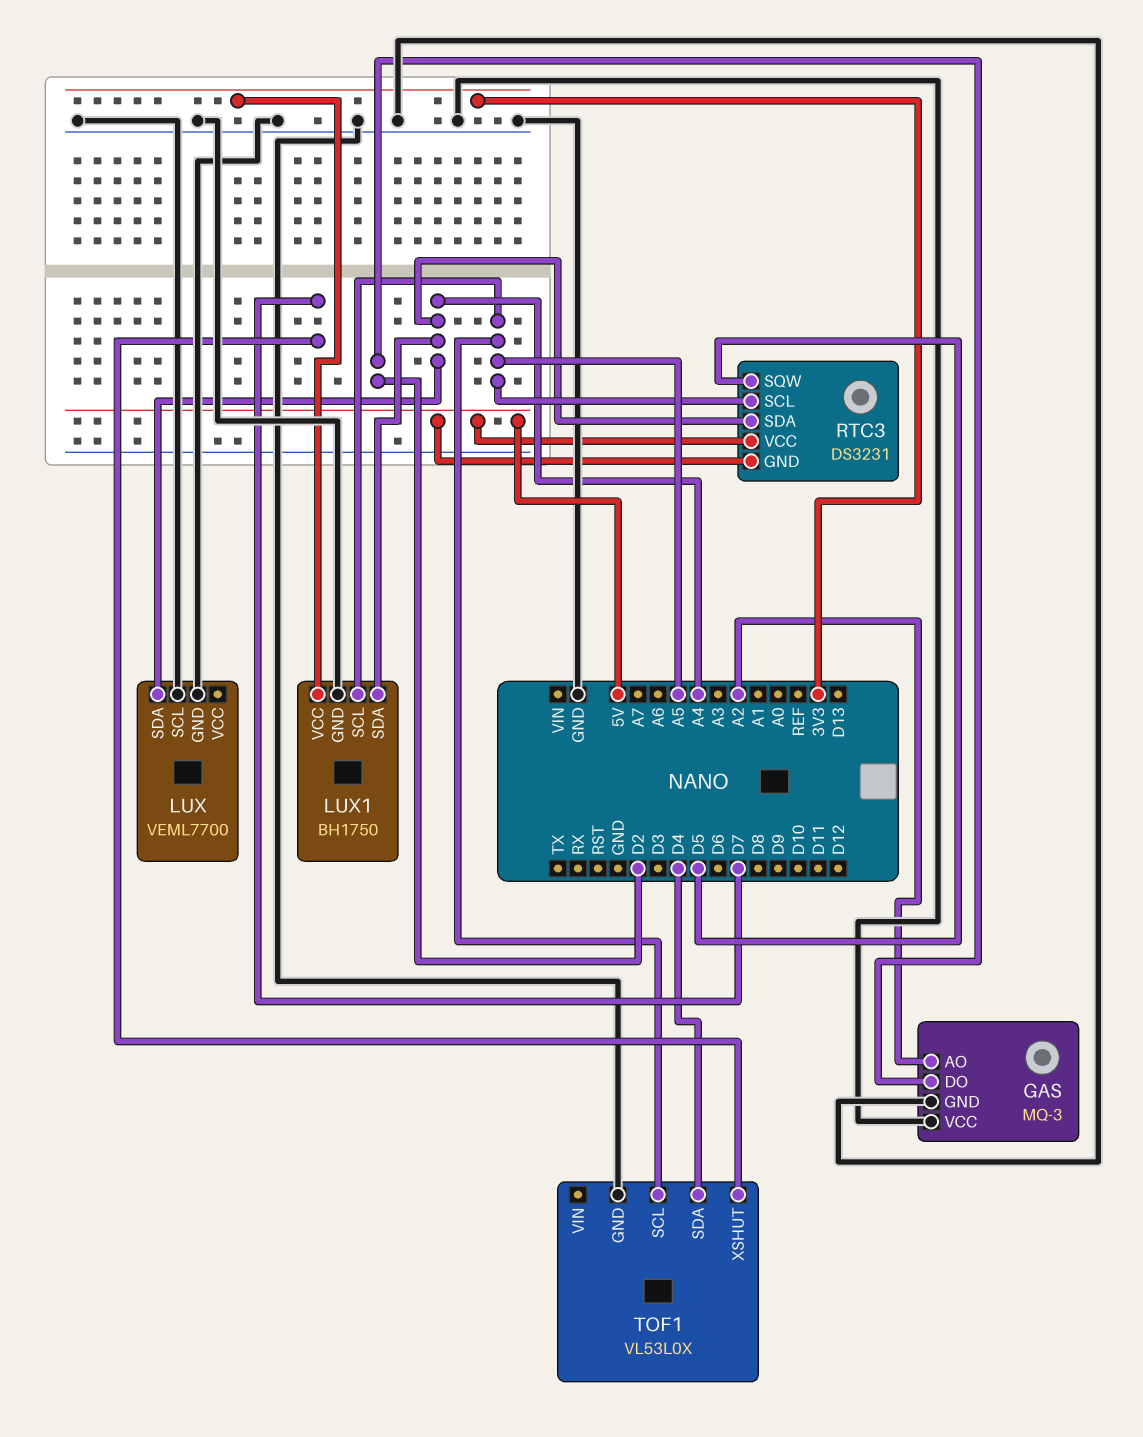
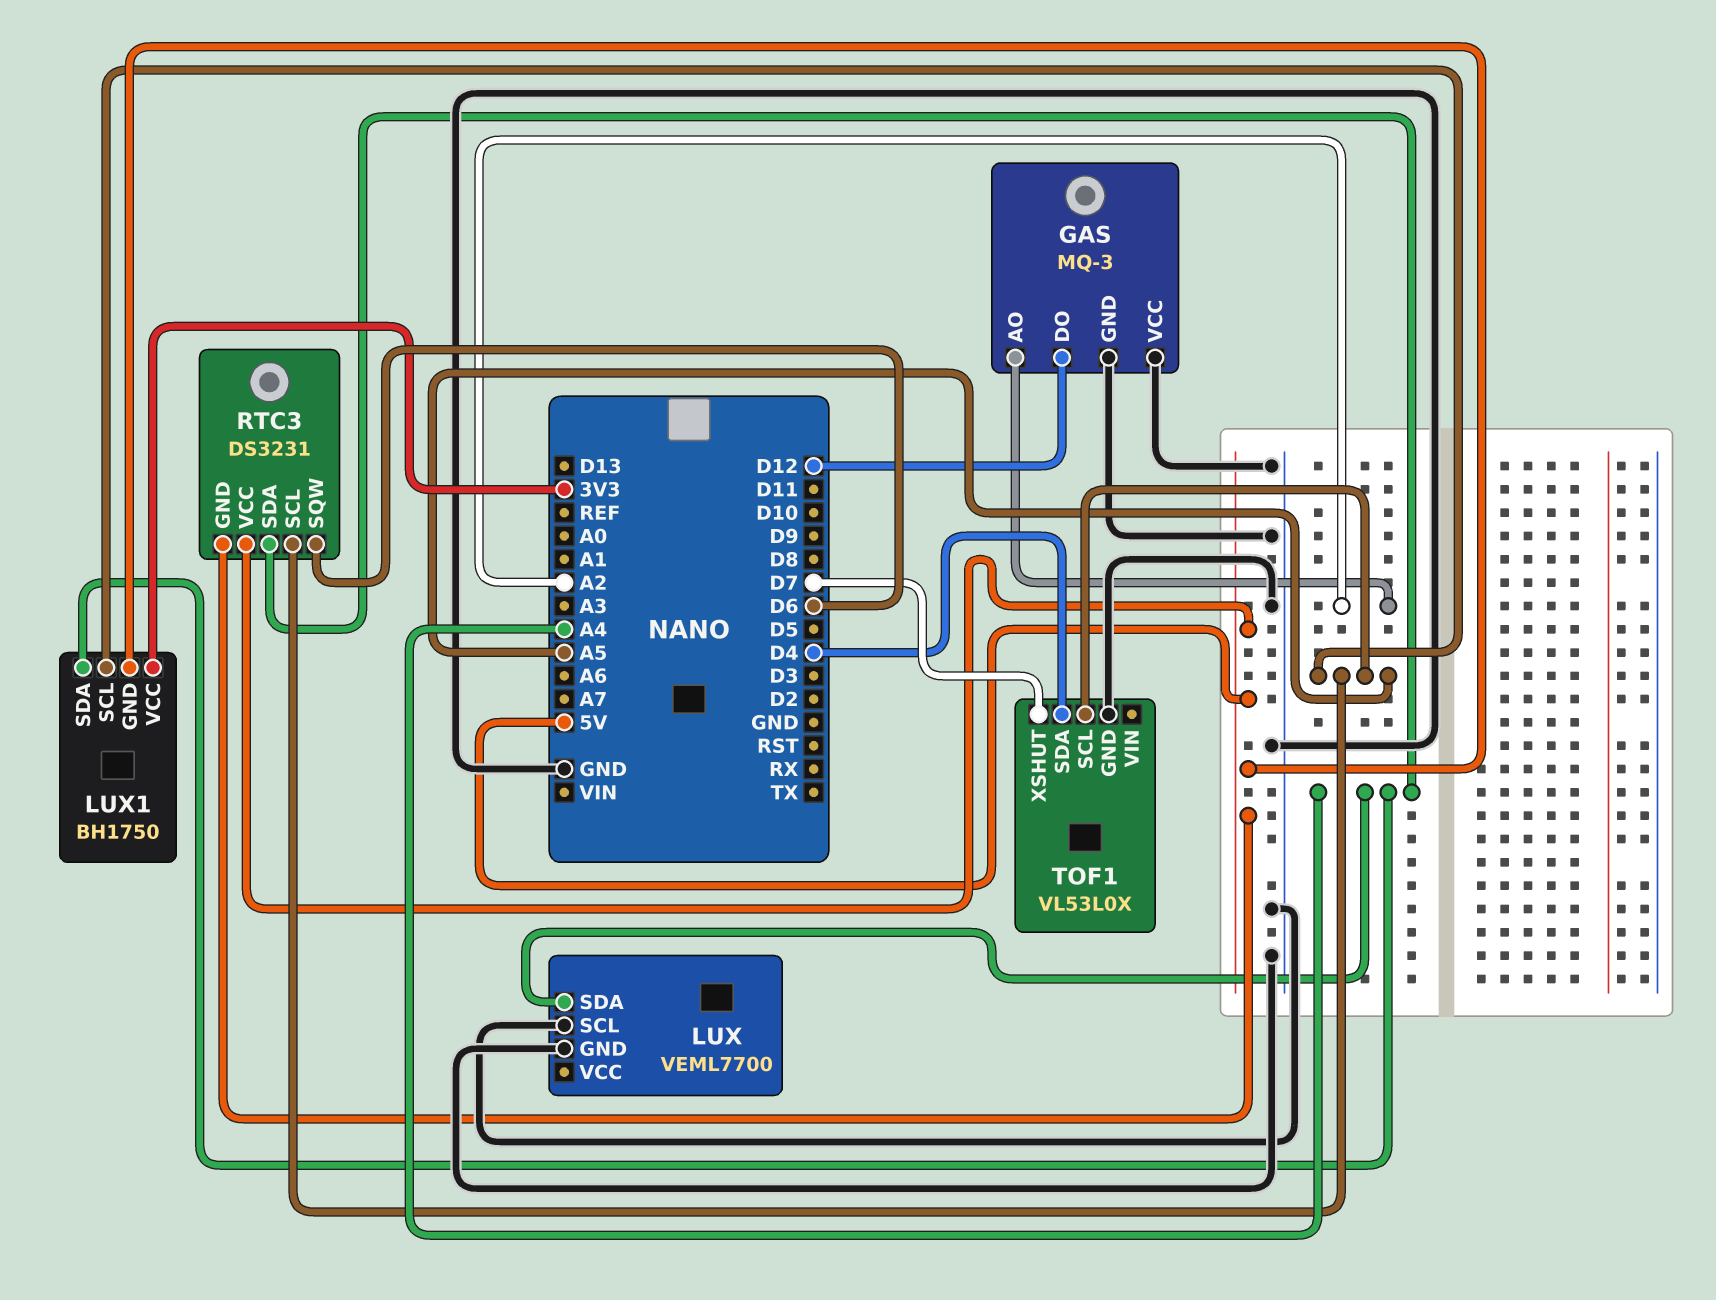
GAS pin DO: D2 -> D12
LUX1 pin GND: GND -> 5V
RTC3 pin SQW: D5 -> D6

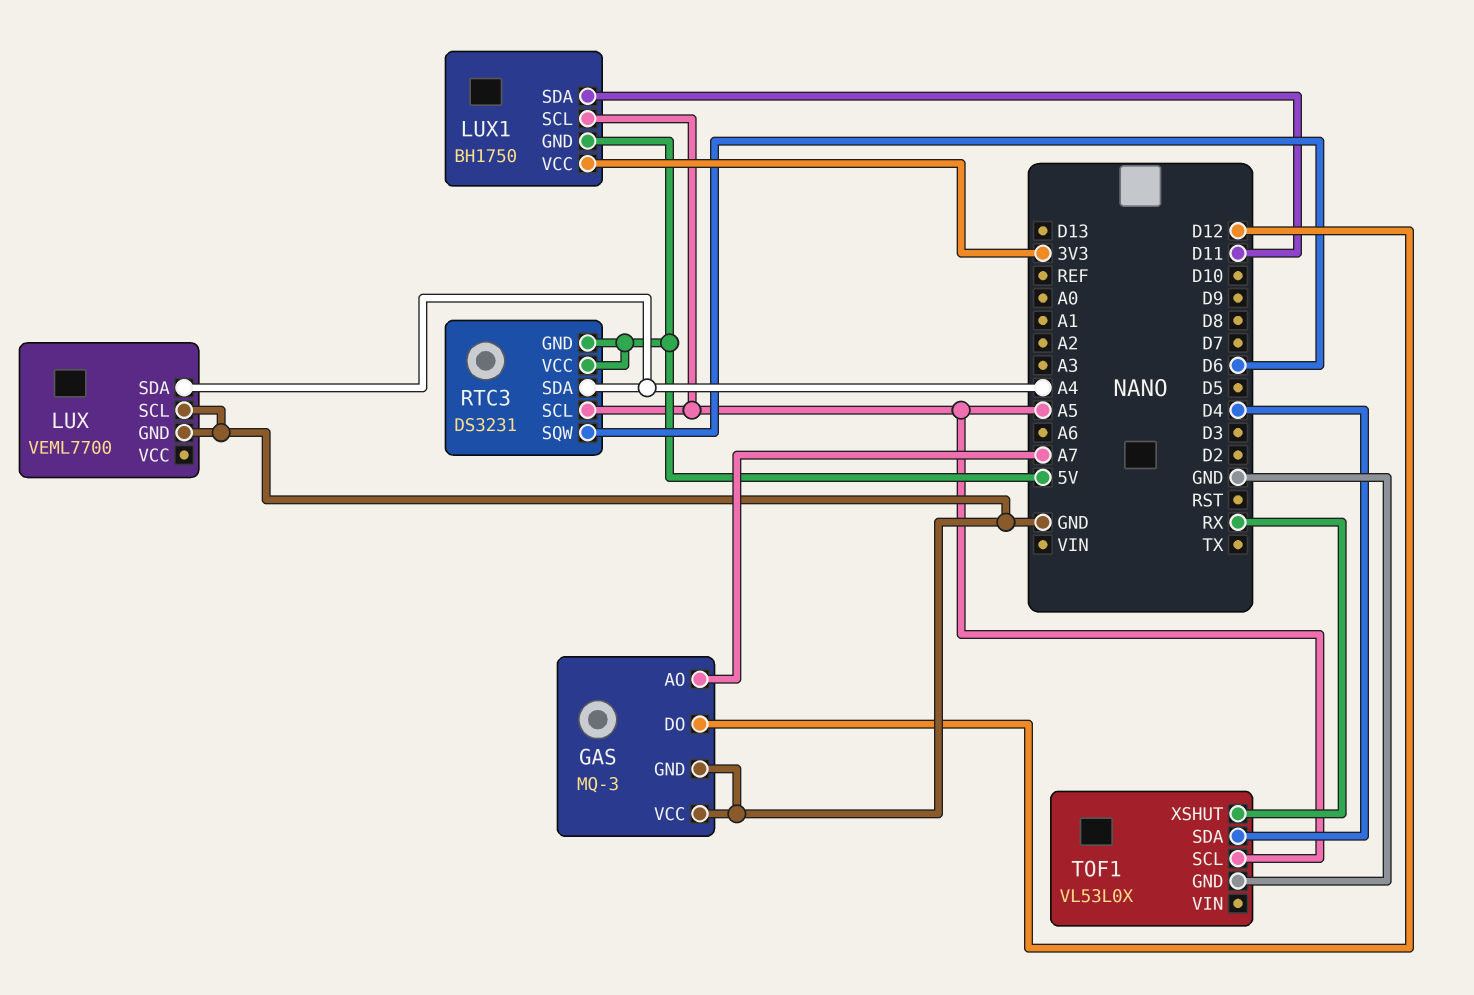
GAS pin AO: A2 -> A7
LUX1 pin SDA: A4 -> D11
TOF1 pin XSHUT: D7 -> RX

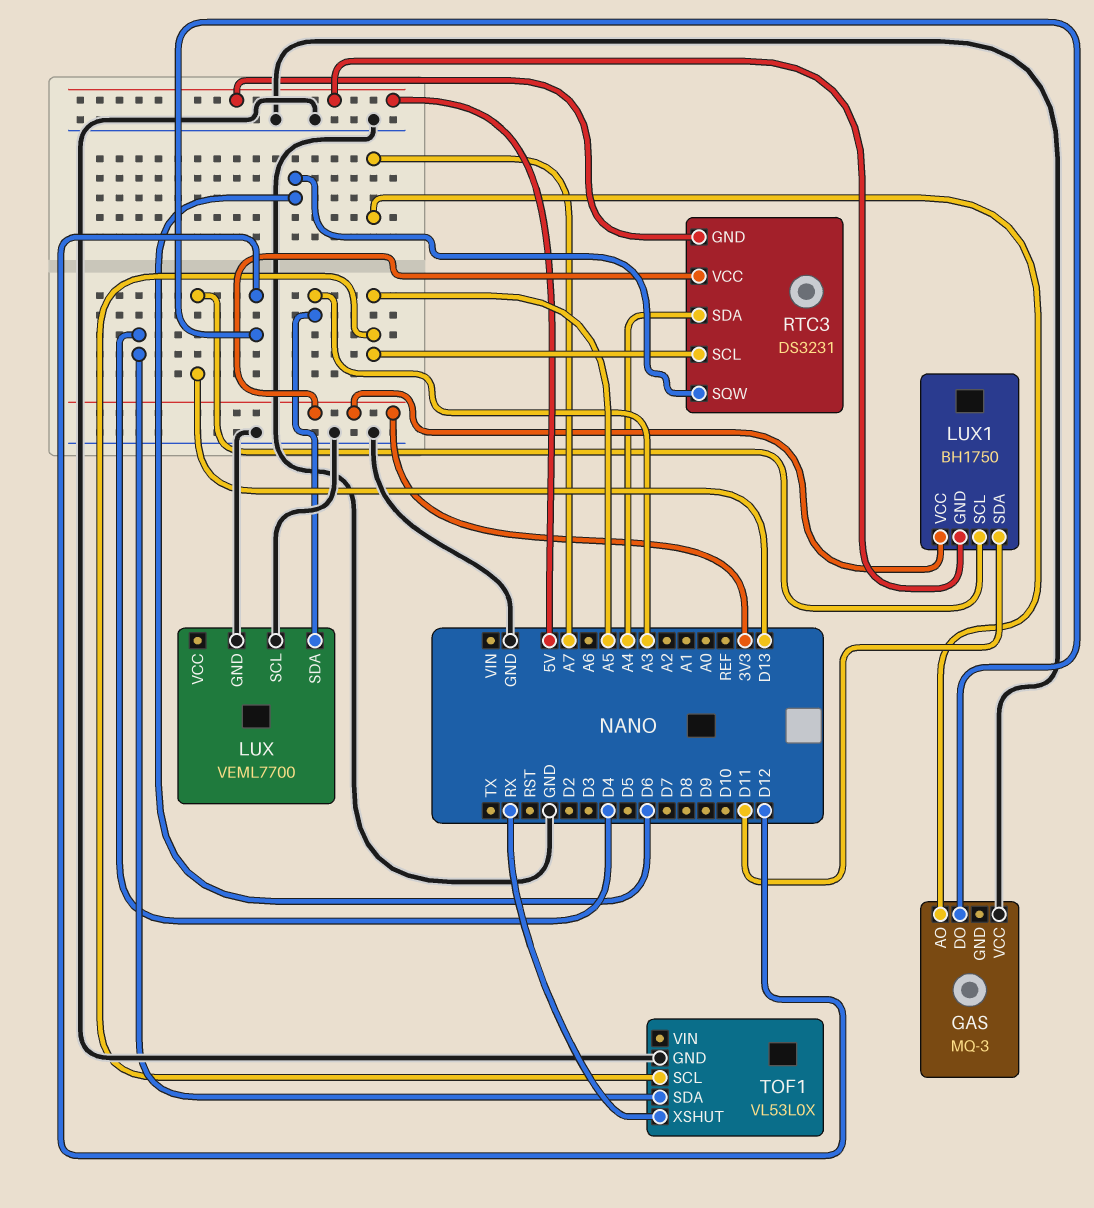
GAS pin GND: GND -> none
LUX pin SDA: A4 -> A3
LUX1 pin SCL: A5 -> D13
RTC3 pin VCC: 5V -> 3V3

